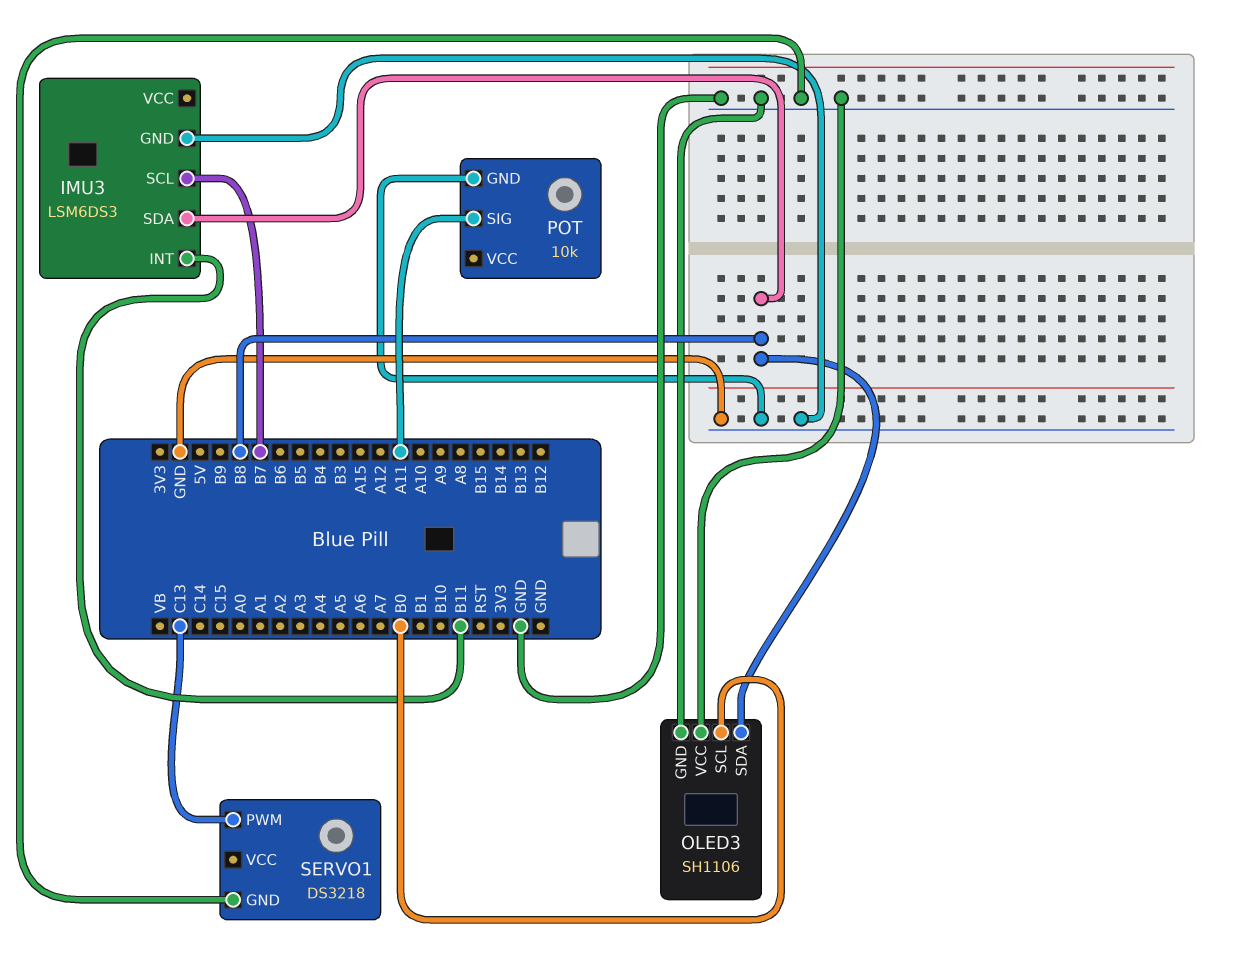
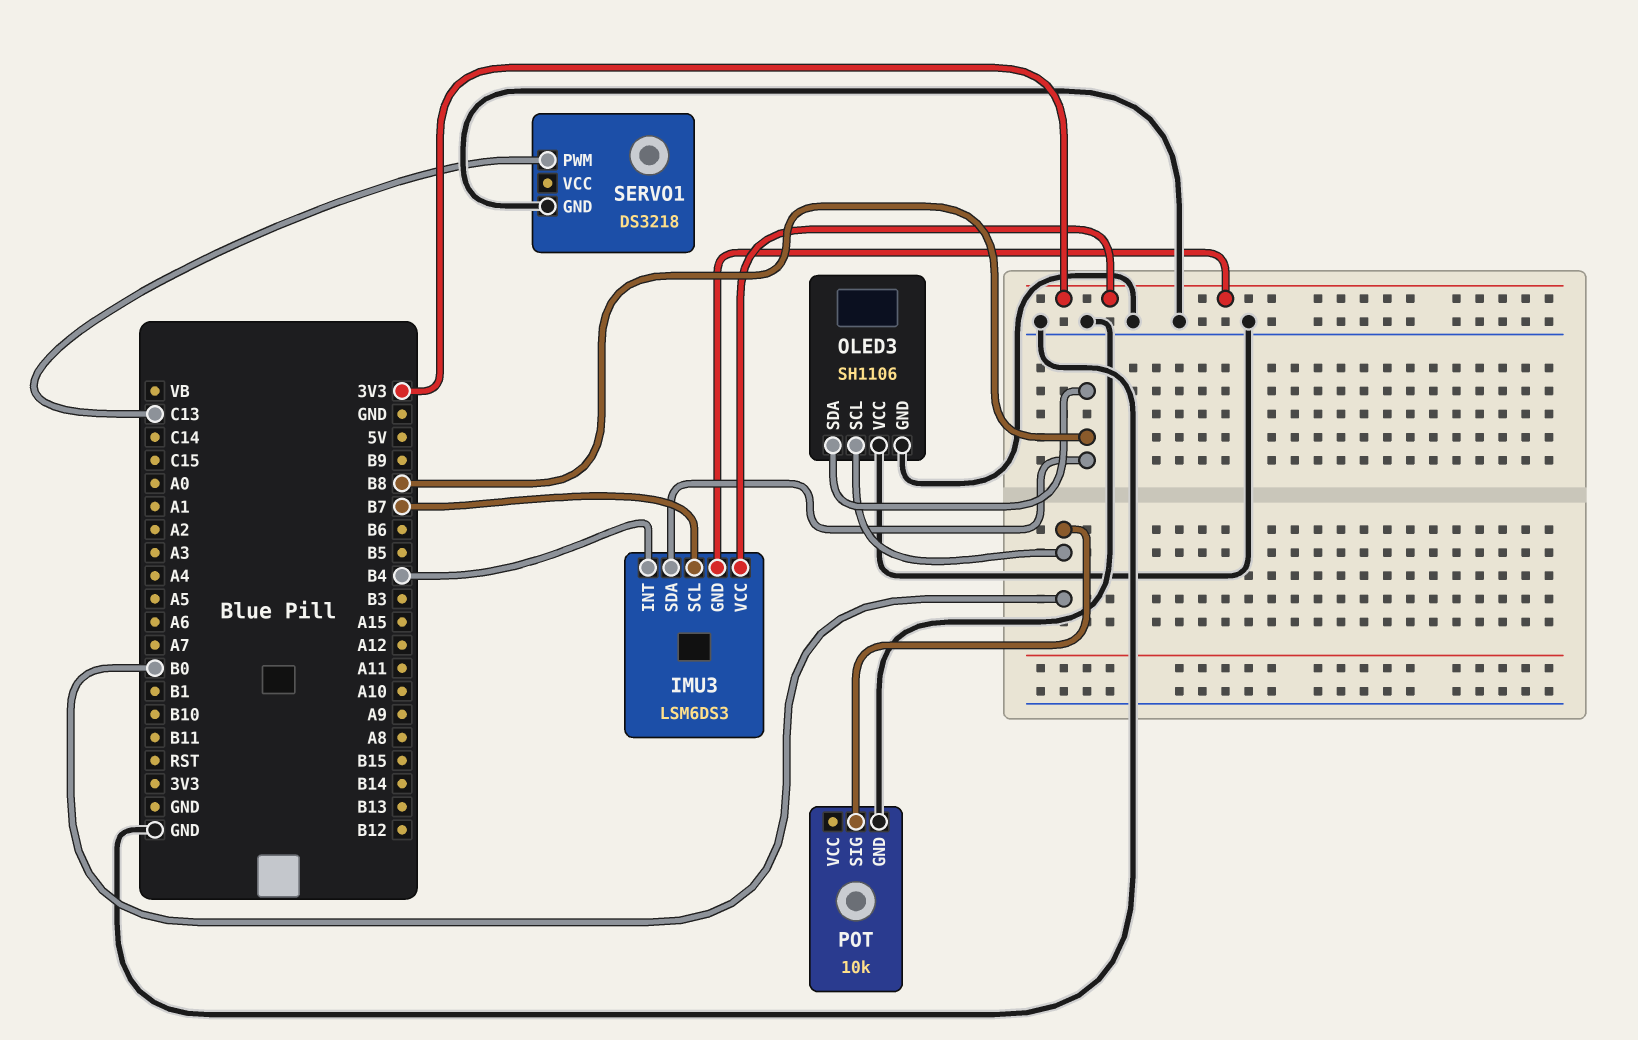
IMU3 pin GND: GND -> 3V3
IMU3 pin INT: B11 -> B4
IMU3 pin VCC: none -> 3V3
POT pin SIG: A11 -> B0

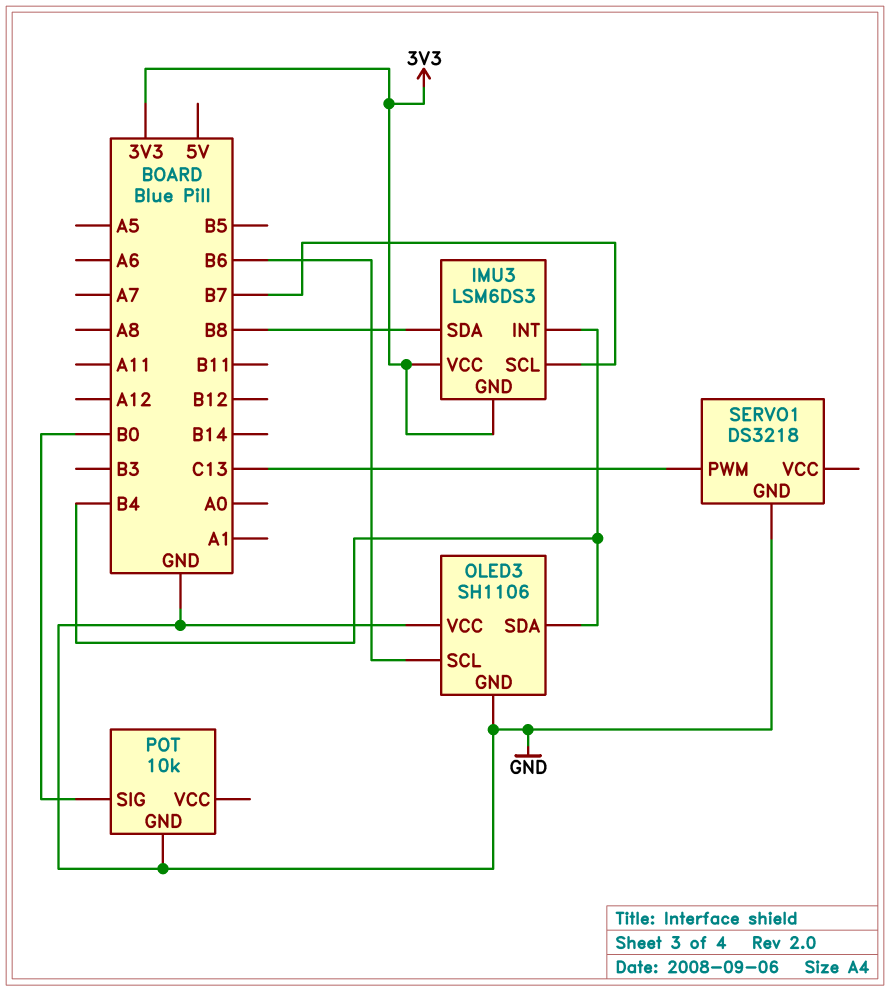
OLED3 pin SCL: B0 -> B6
OLED3 pin SDA: B8 -> B4

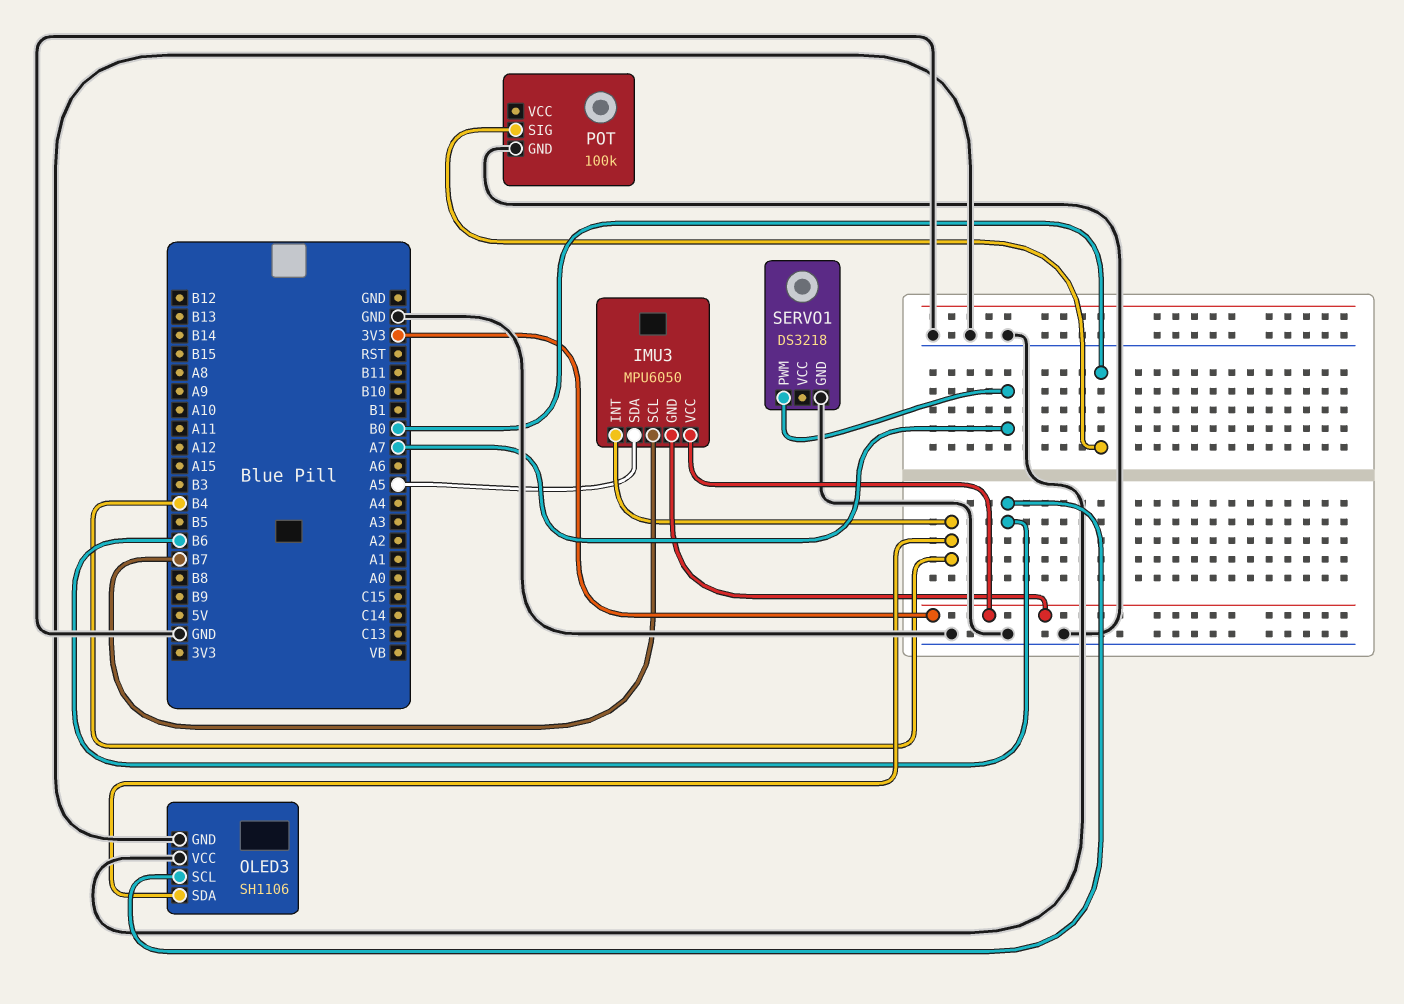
IMU3: LSM6DS3 -> MPU6050
IMU3 pin SDA: B8 -> A5
POT: 10k -> 100k
SERVO1 pin PWM: C13 -> A7

